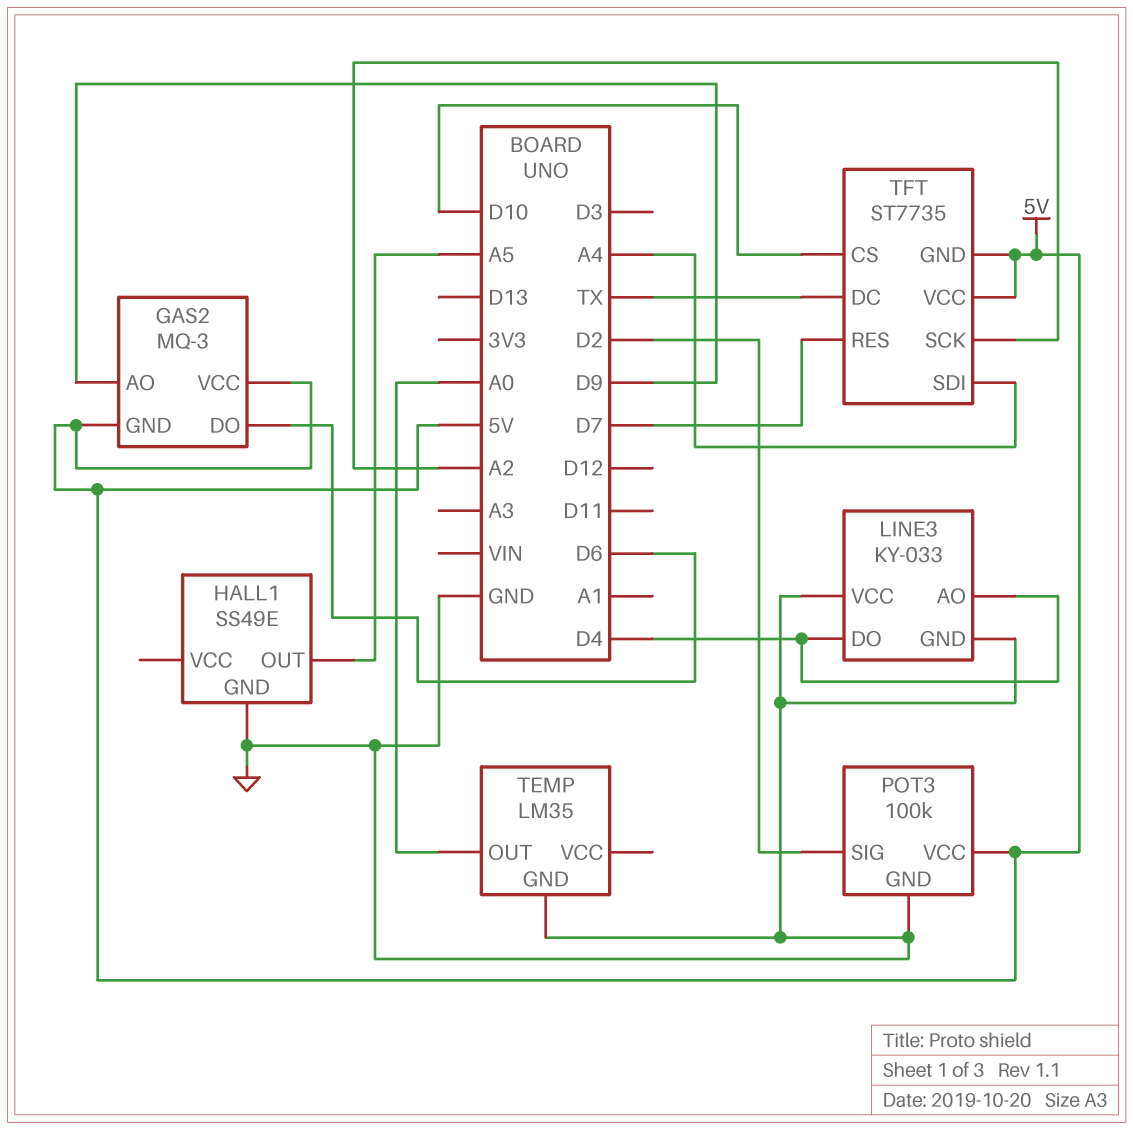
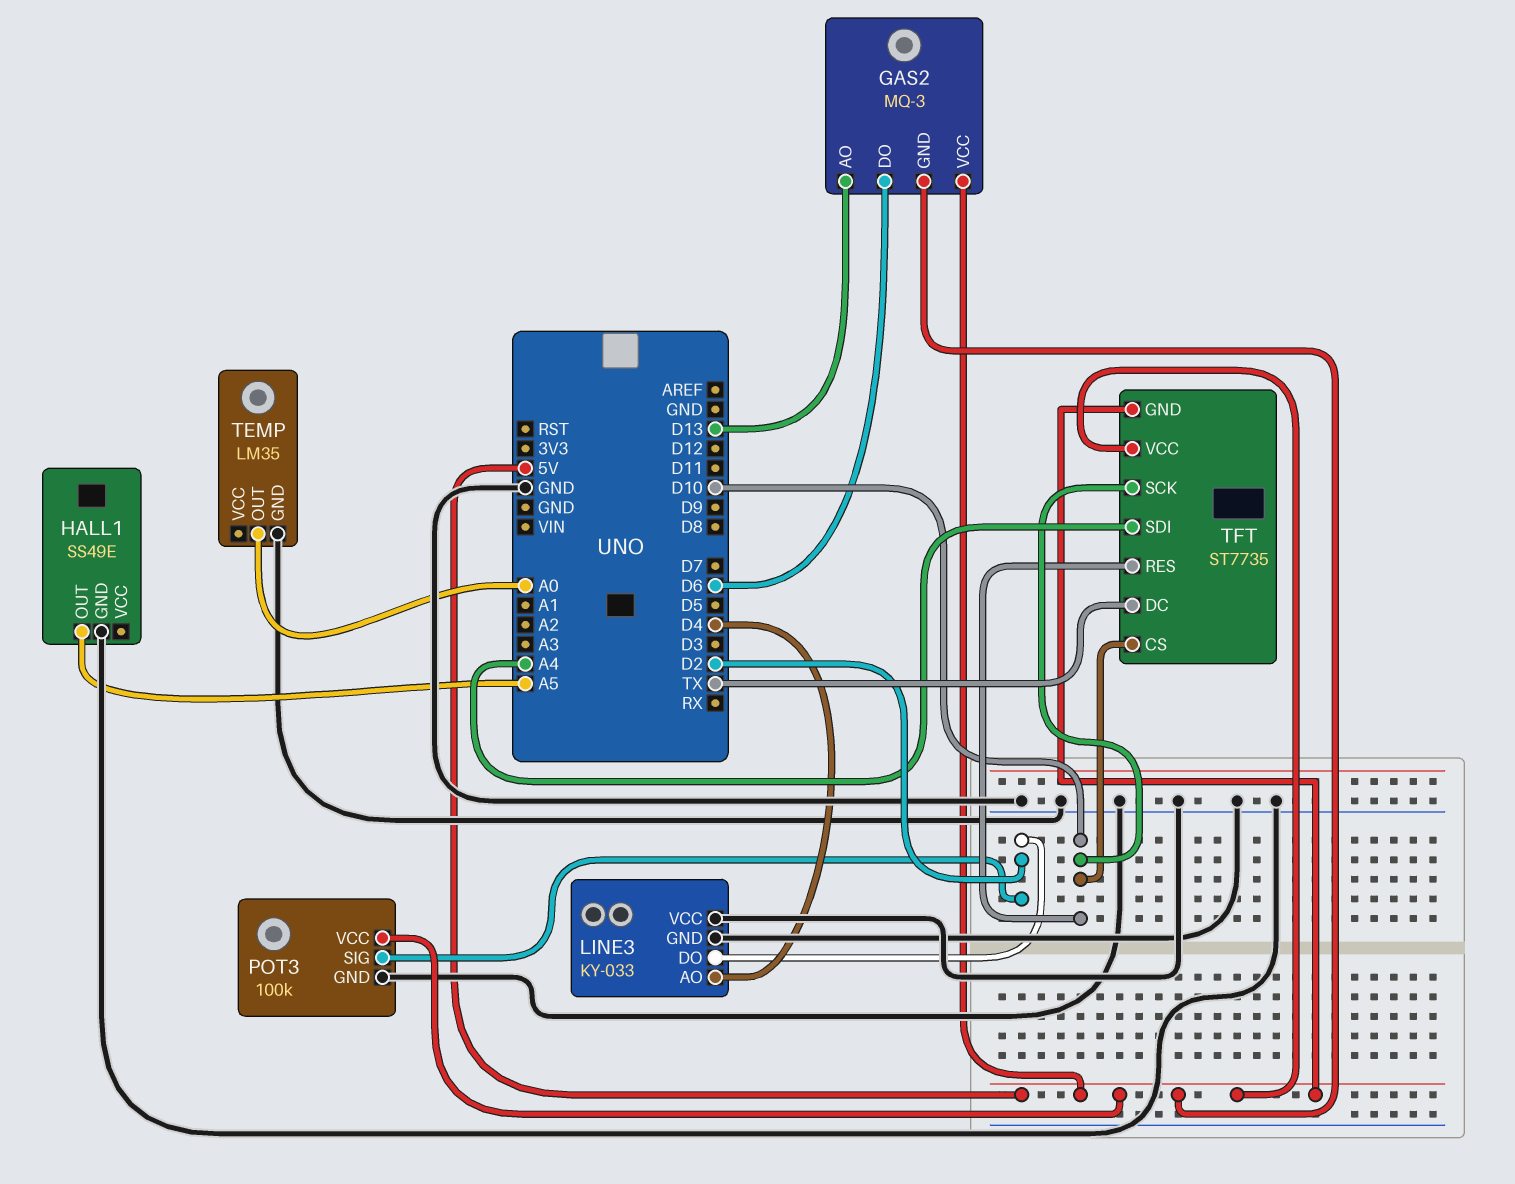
GAS2 pin AO: D9 -> D13
LINE3 pin DO: D4 -> D2
TFT pin RES: D7 -> D10
TFT pin SCK: A2 -> D10

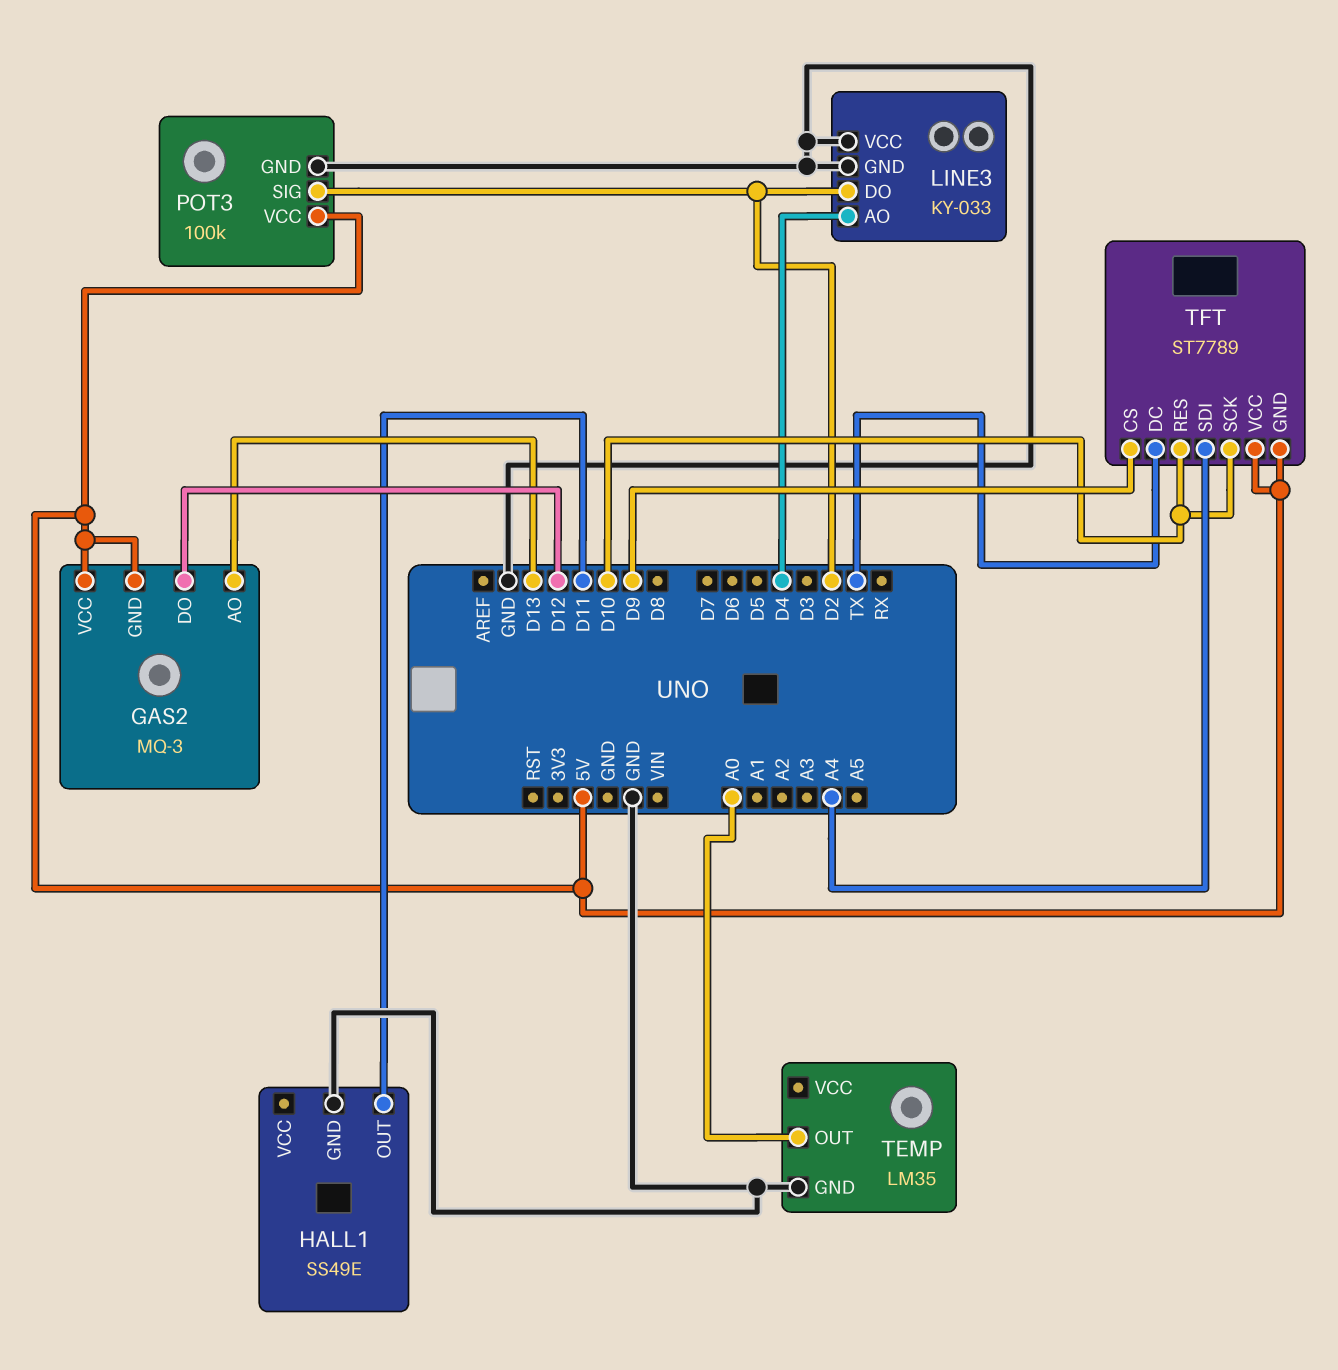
GAS2 pin DO: D6 -> D12
HALL1 pin OUT: A5 -> D11
TFT: ST7735 -> ST7789
TFT pin CS: D10 -> D9

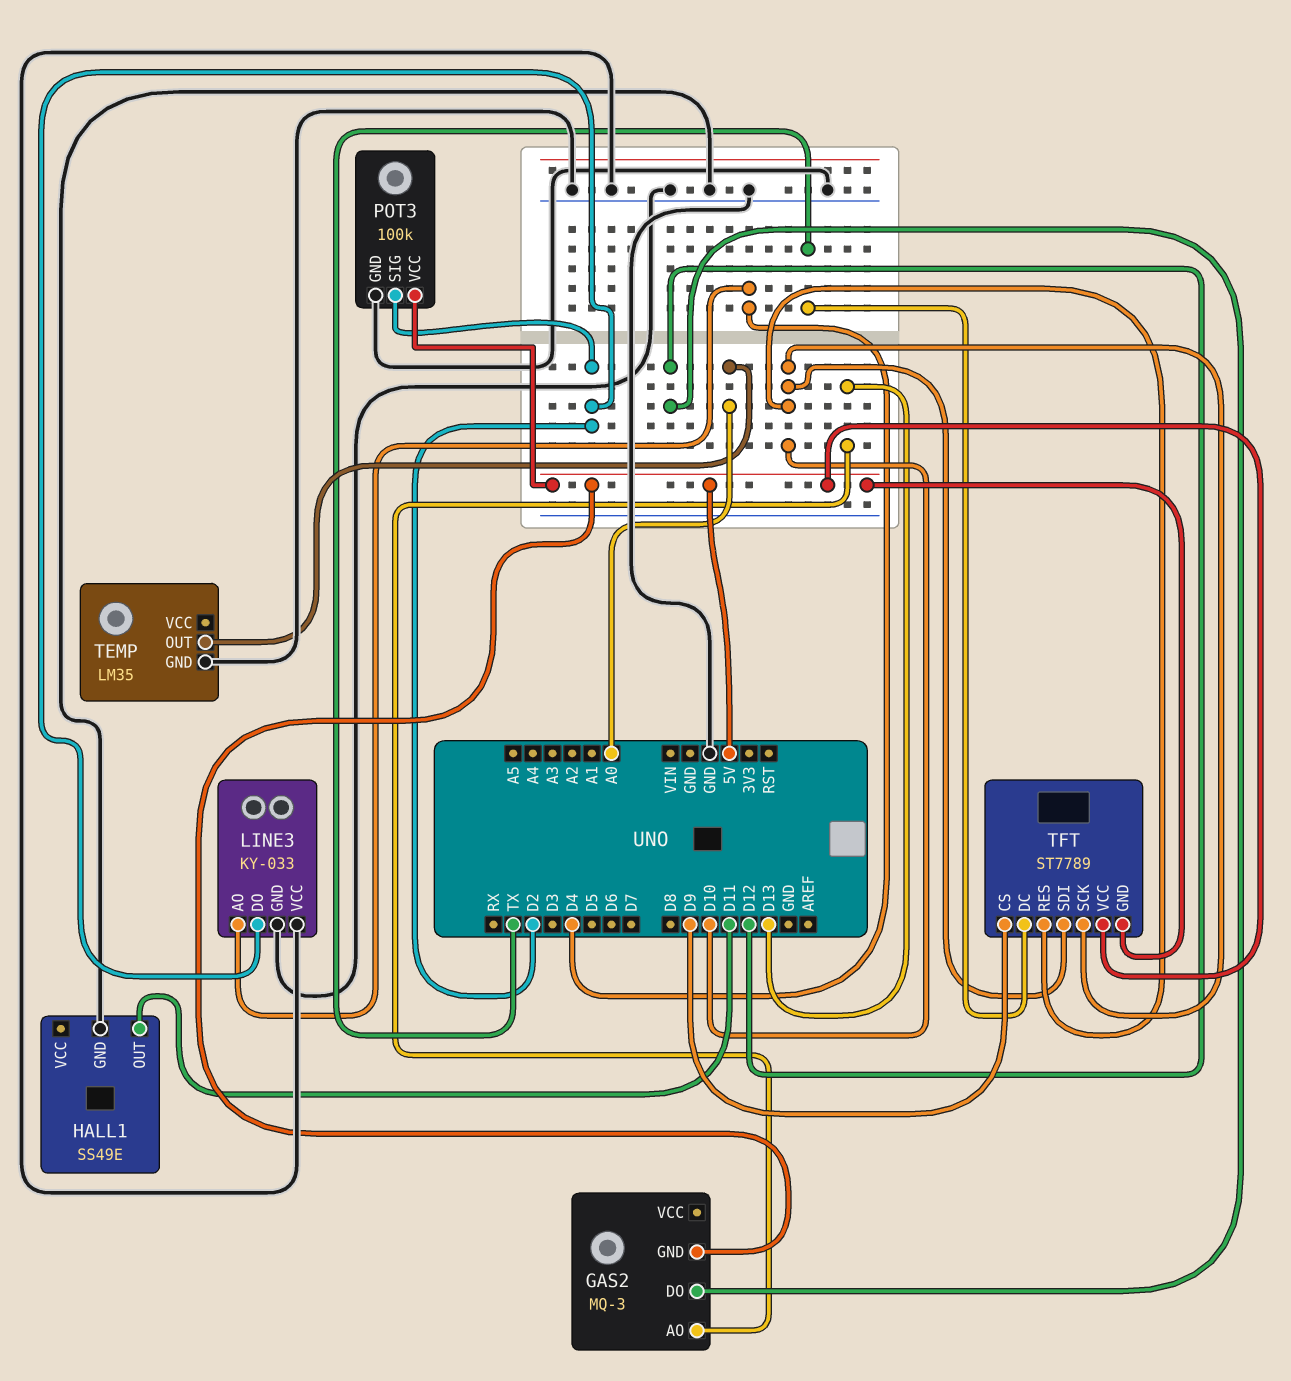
GAS2 pin VCC: 5V -> none
TFT pin SDI: A4 -> D10

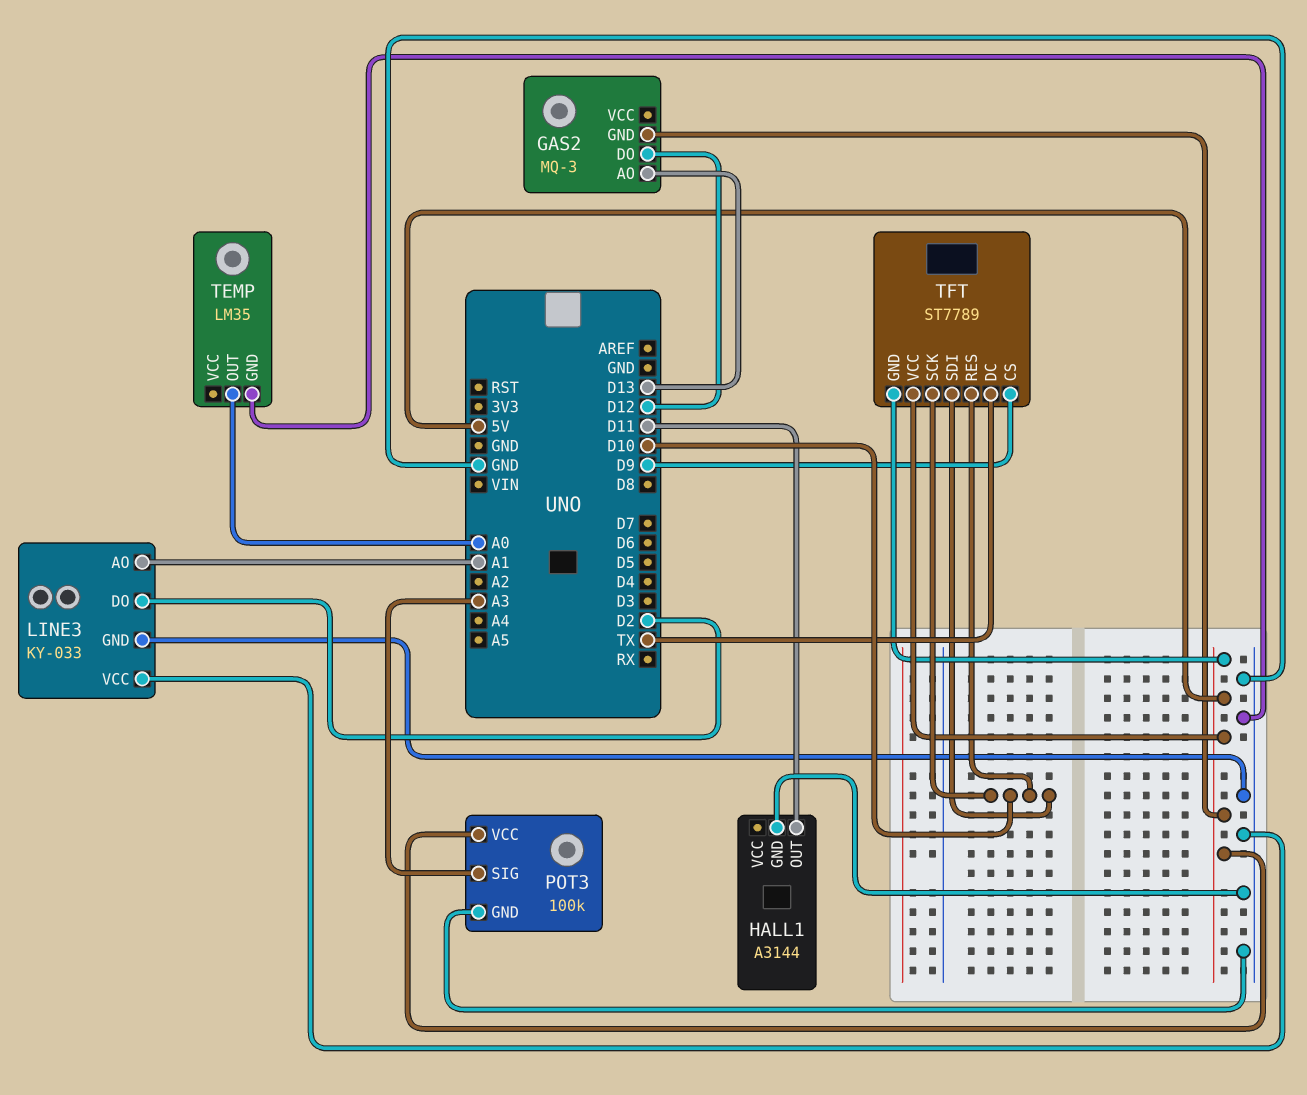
HALL1: SS49E -> A3144
LINE3 pin AO: D4 -> A1
POT3 pin SIG: D2 -> A3

